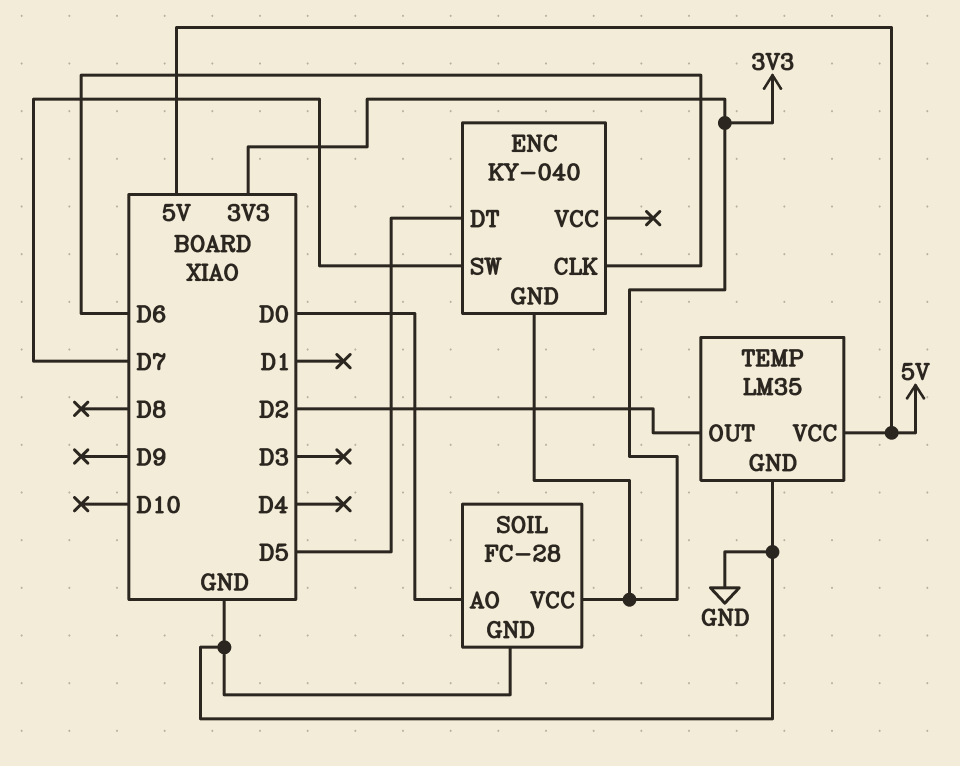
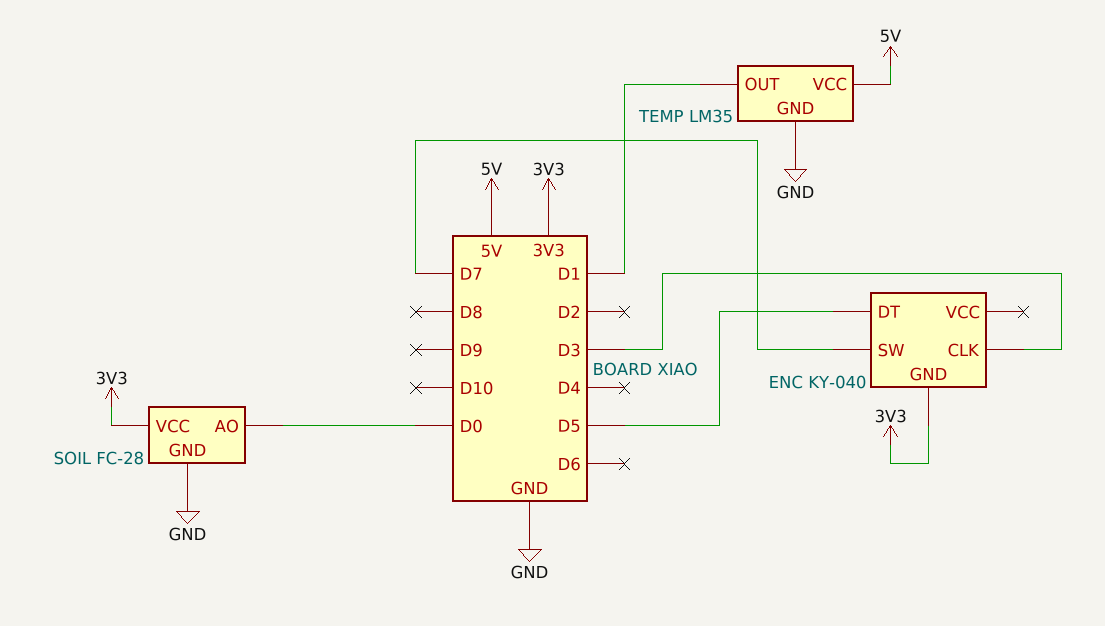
ENC pin CLK: D6 -> D3
TEMP pin OUT: D2 -> D1

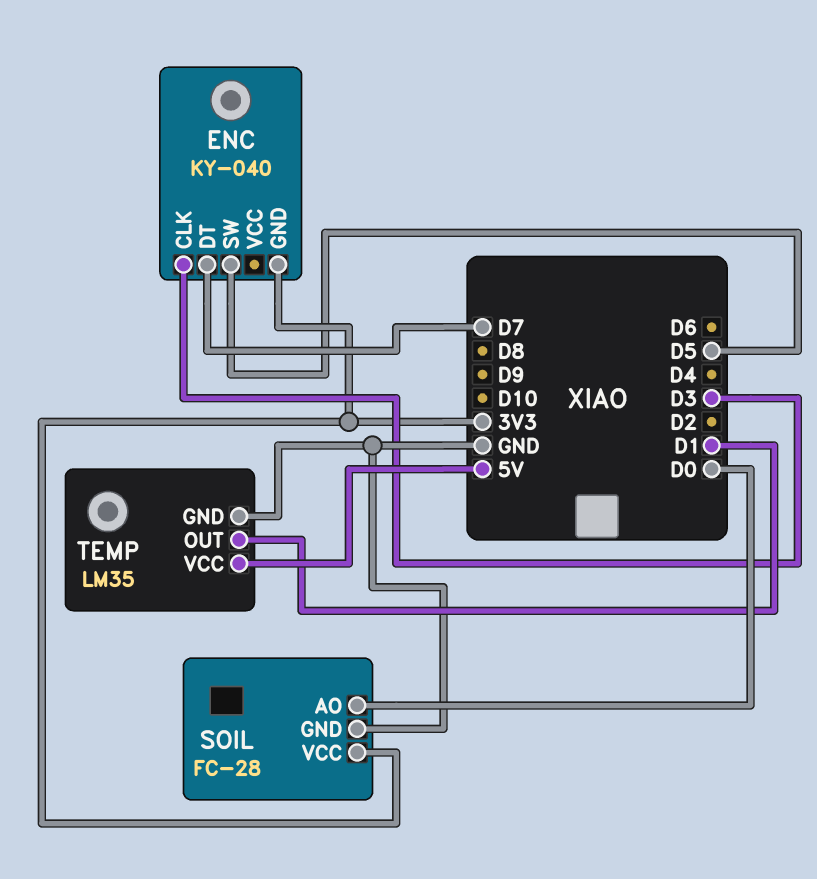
ENC pin DT: D5 -> D7
ENC pin SW: D7 -> D5

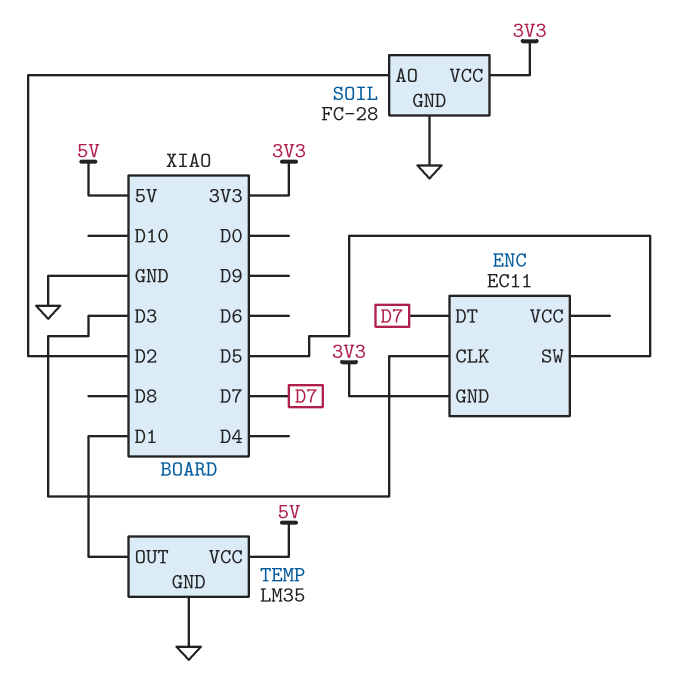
ENC: KY-040 -> EC11
SOIL pin AO: D0 -> D2

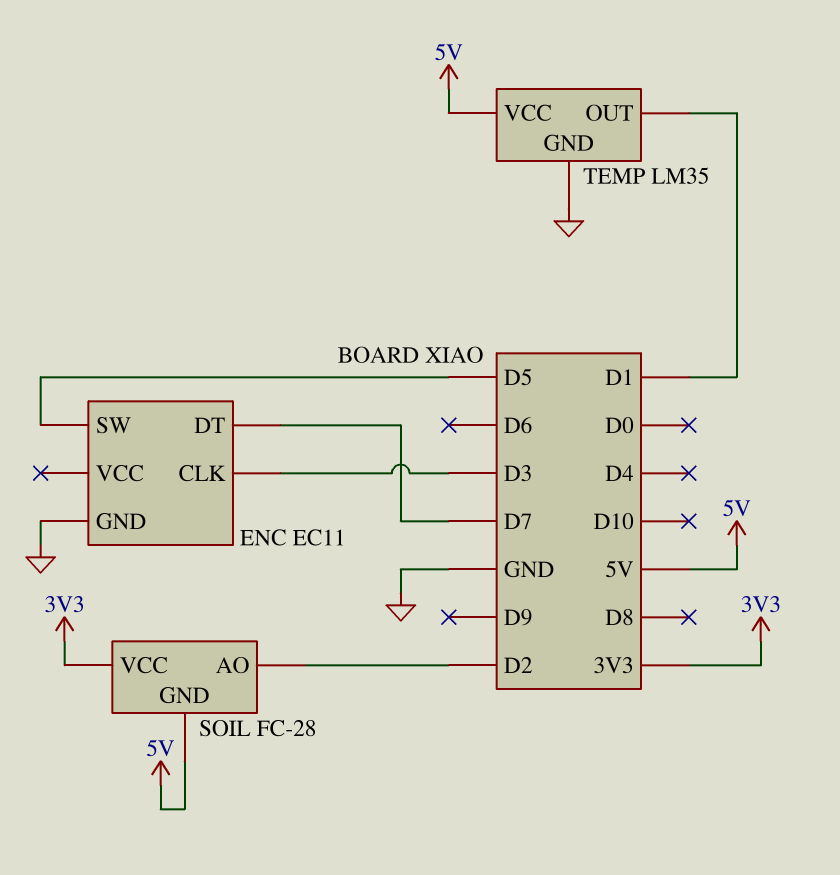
ENC pin GND: 3V3 -> GND
SOIL pin GND: GND -> 5V

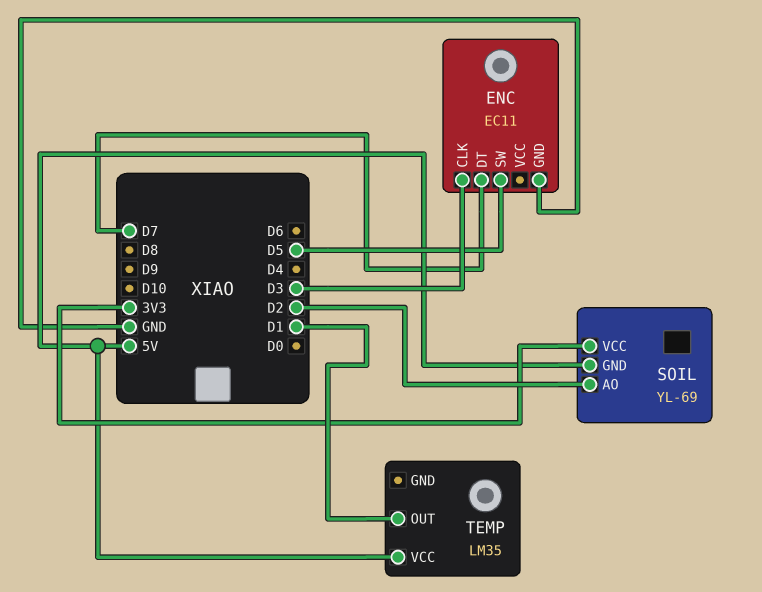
SOIL: FC-28 -> YL-69
TEMP pin GND: GND -> none

